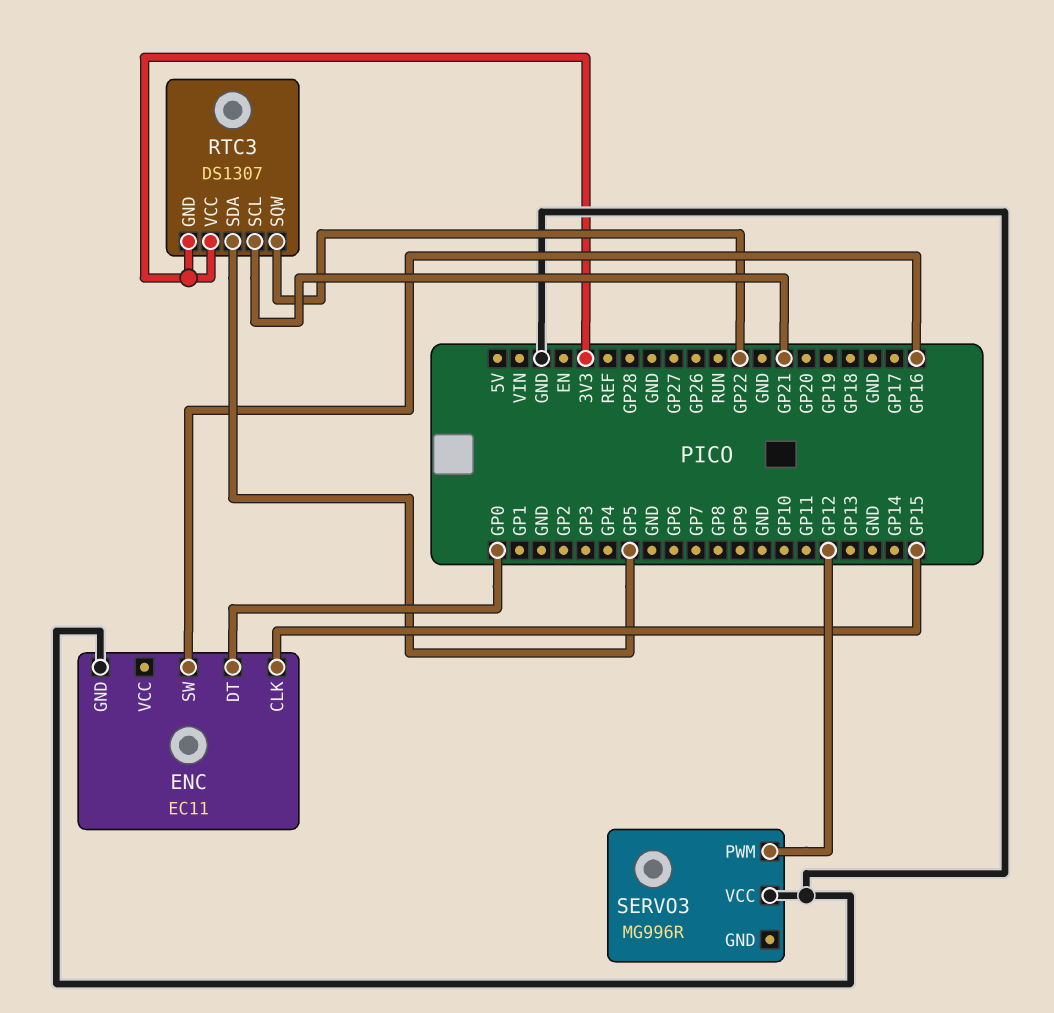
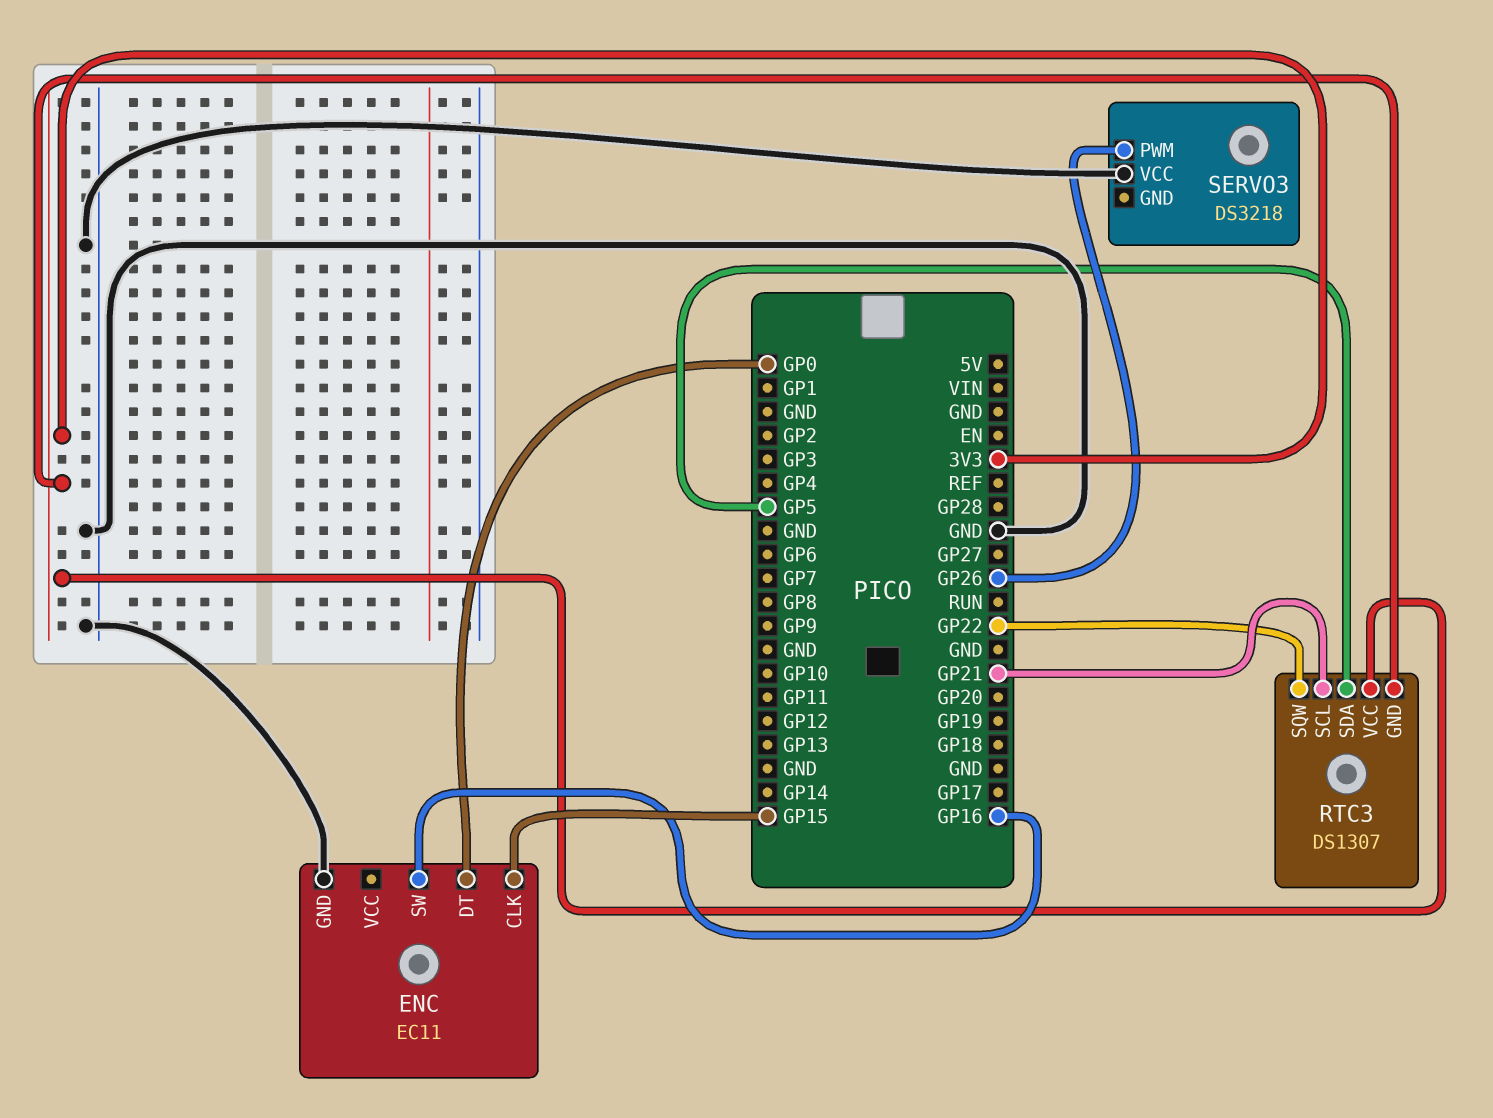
SERVO3: MG996R -> DS3218
SERVO3 pin PWM: GP12 -> GP26

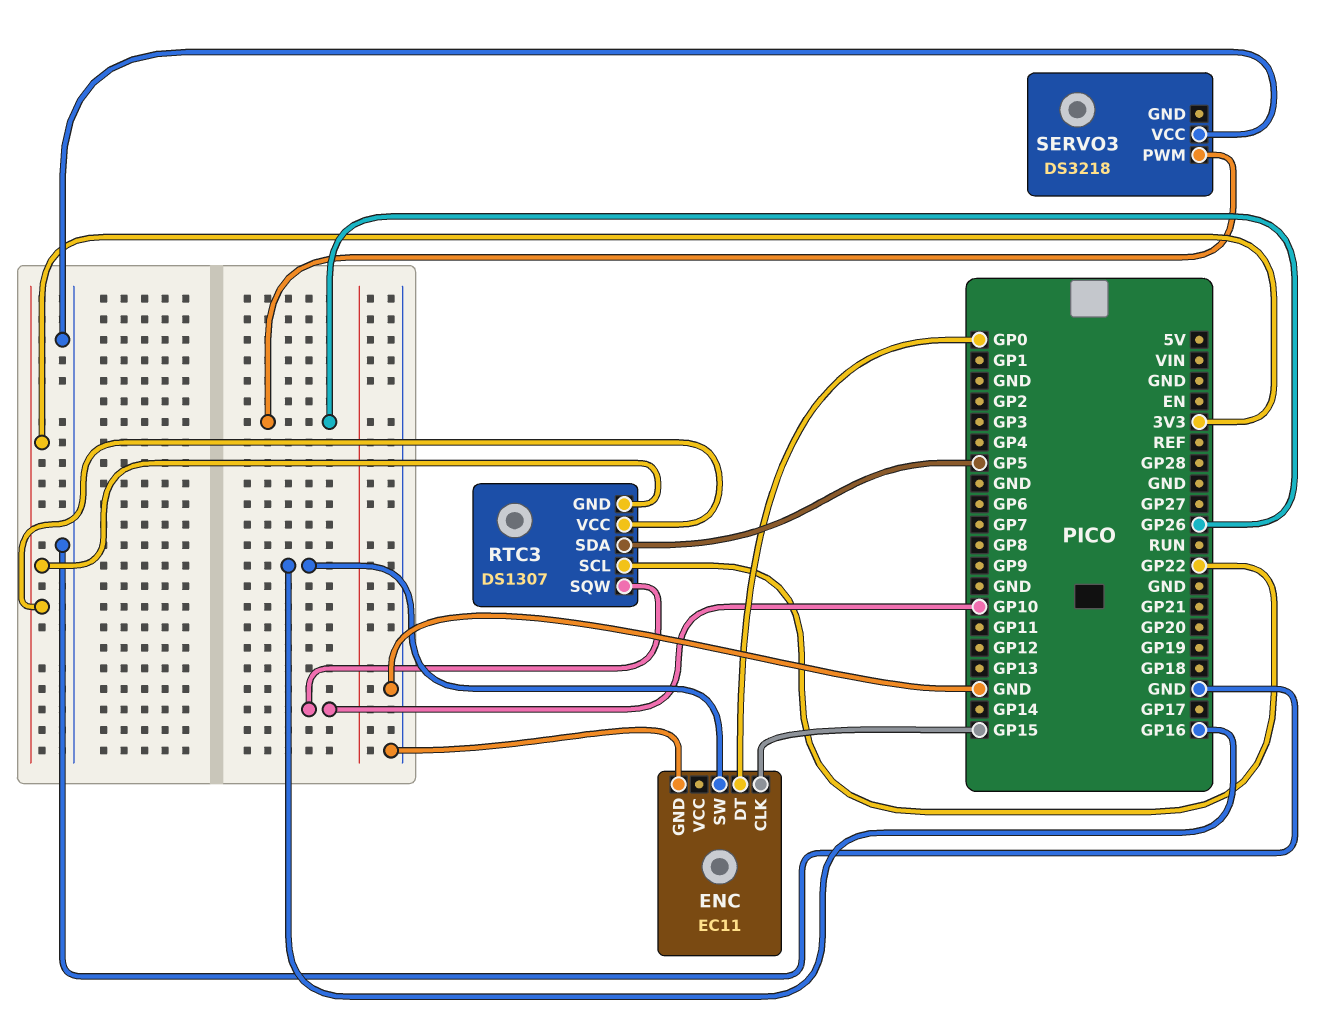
RTC3 pin SCL: GP21 -> GP22
RTC3 pin SQW: GP22 -> GP10

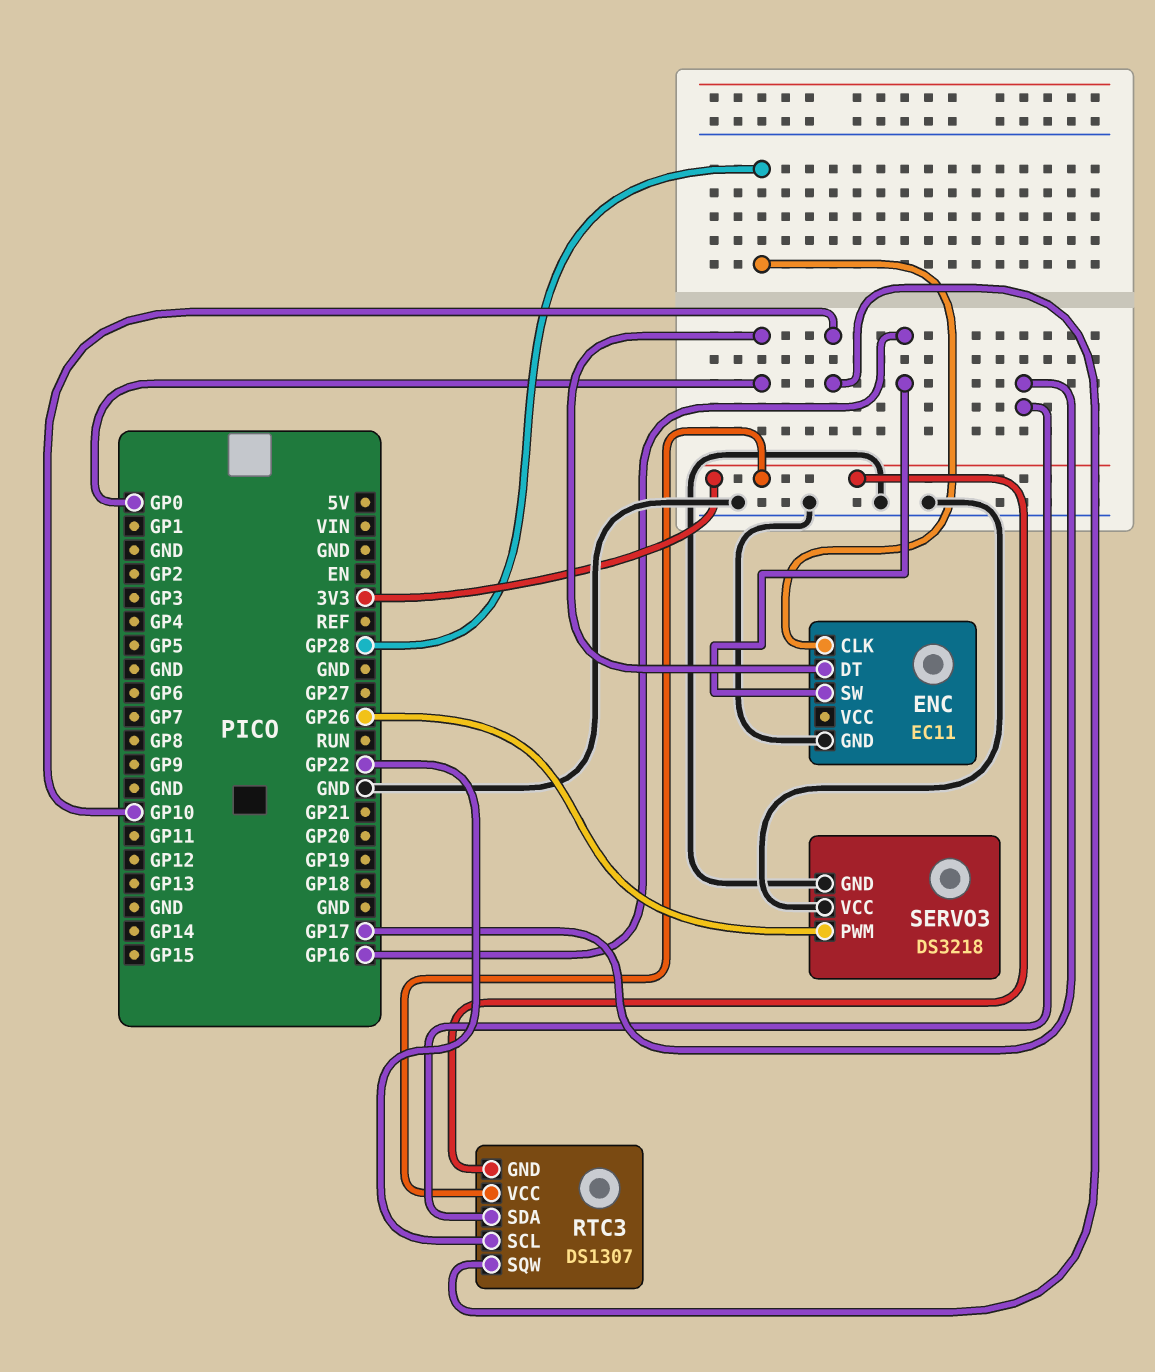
ENC pin CLK: GP15 -> GP28
RTC3 pin SDA: GP5 -> GP17
SERVO3 pin GND: none -> GND

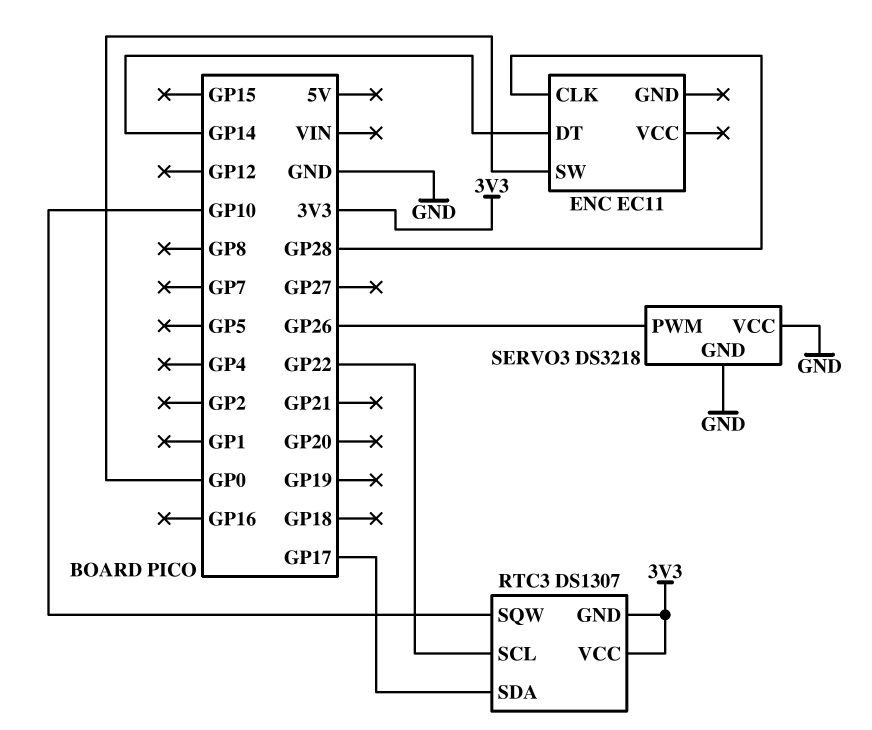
ENC pin DT: GP0 -> GP14
ENC pin GND: GND -> none
ENC pin SW: GP16 -> GP0

